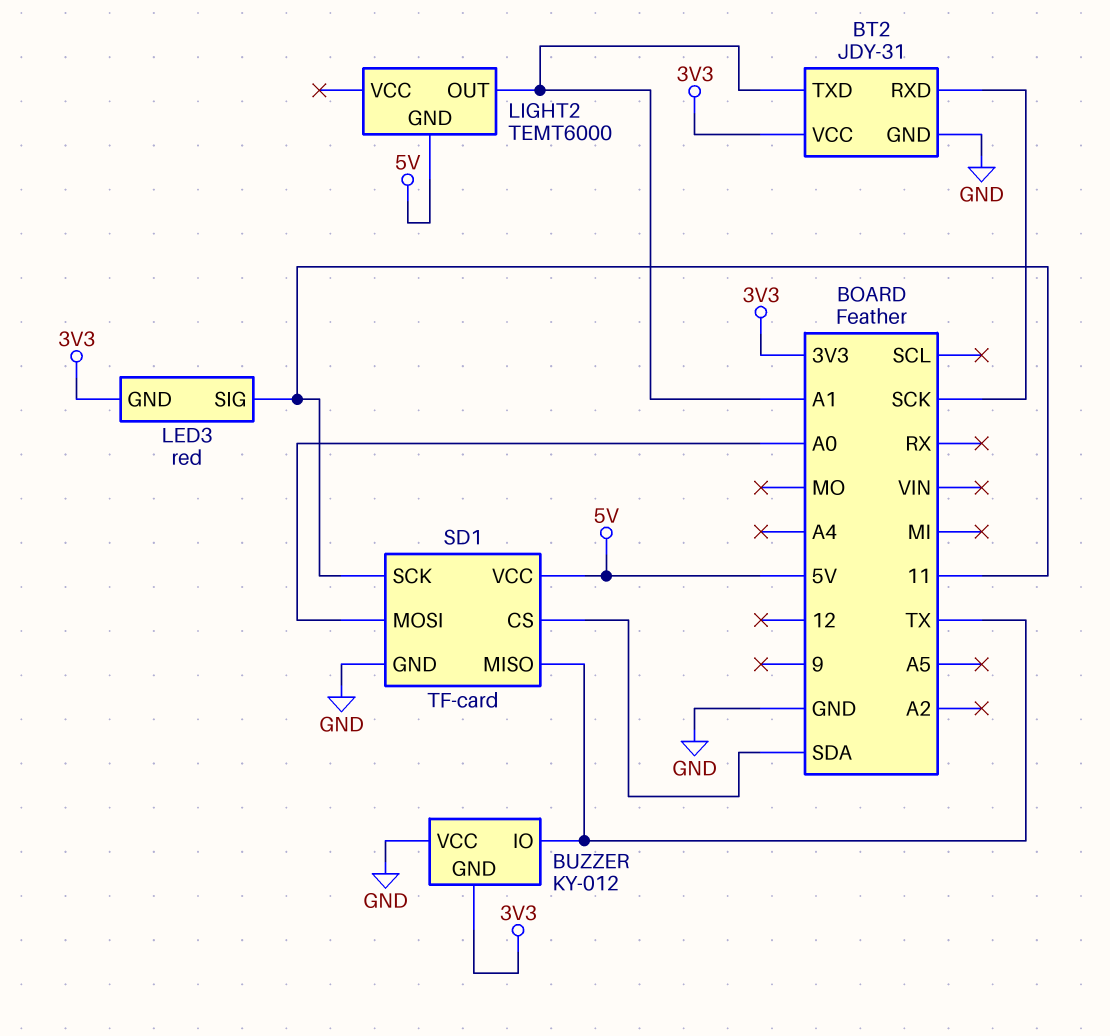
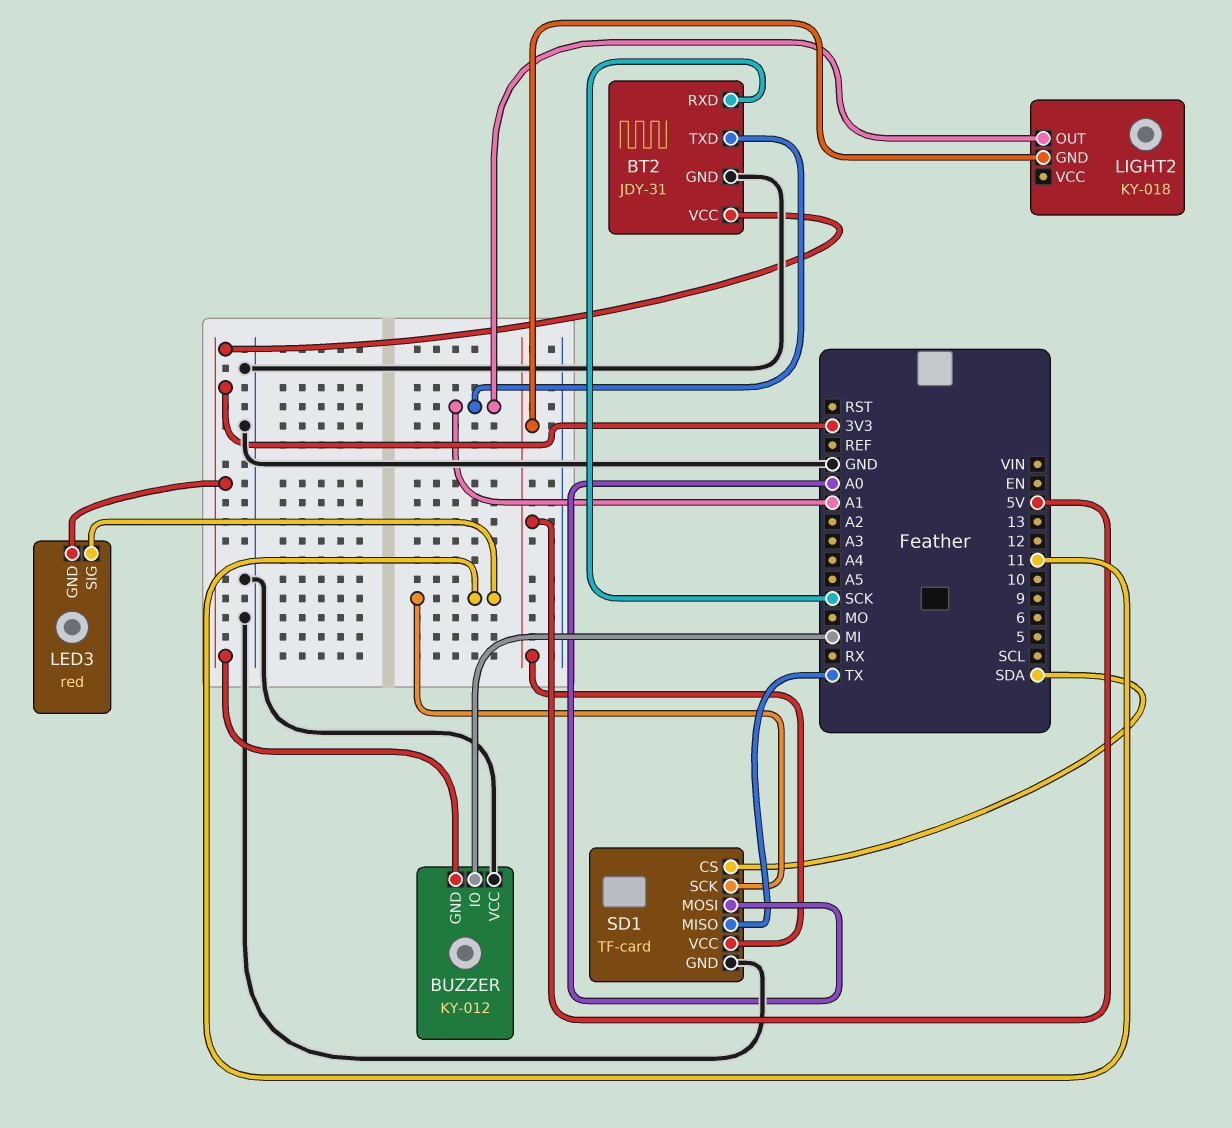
BUZZER pin IO: TX -> MI
LIGHT2: TEMT6000 -> KY-018

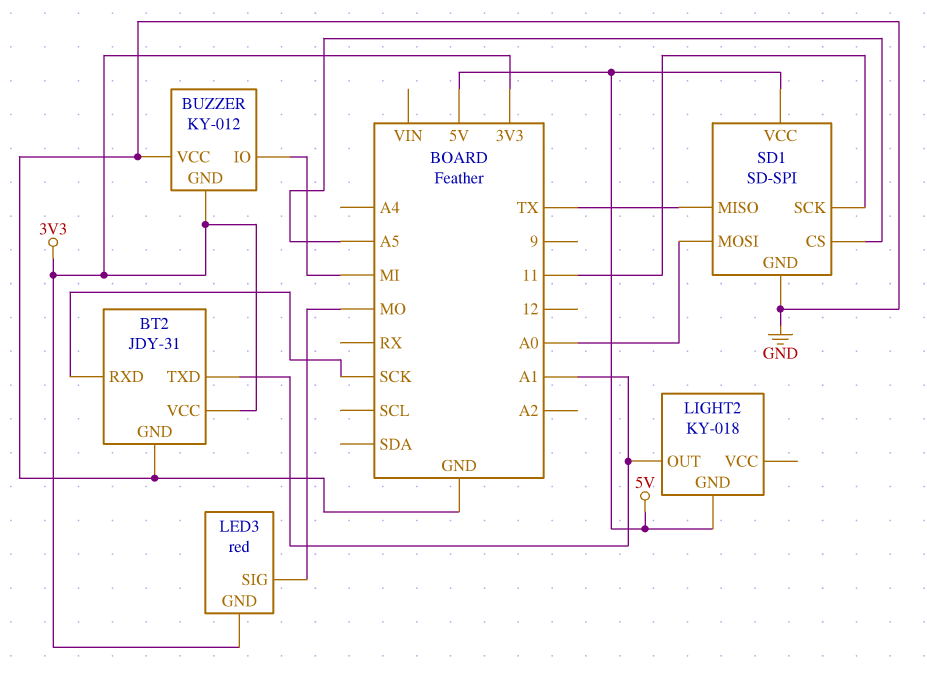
LED3 pin SIG: 11 -> MO
SD1: TF-card -> SD-SPI
SD1 pin CS: SDA -> A5

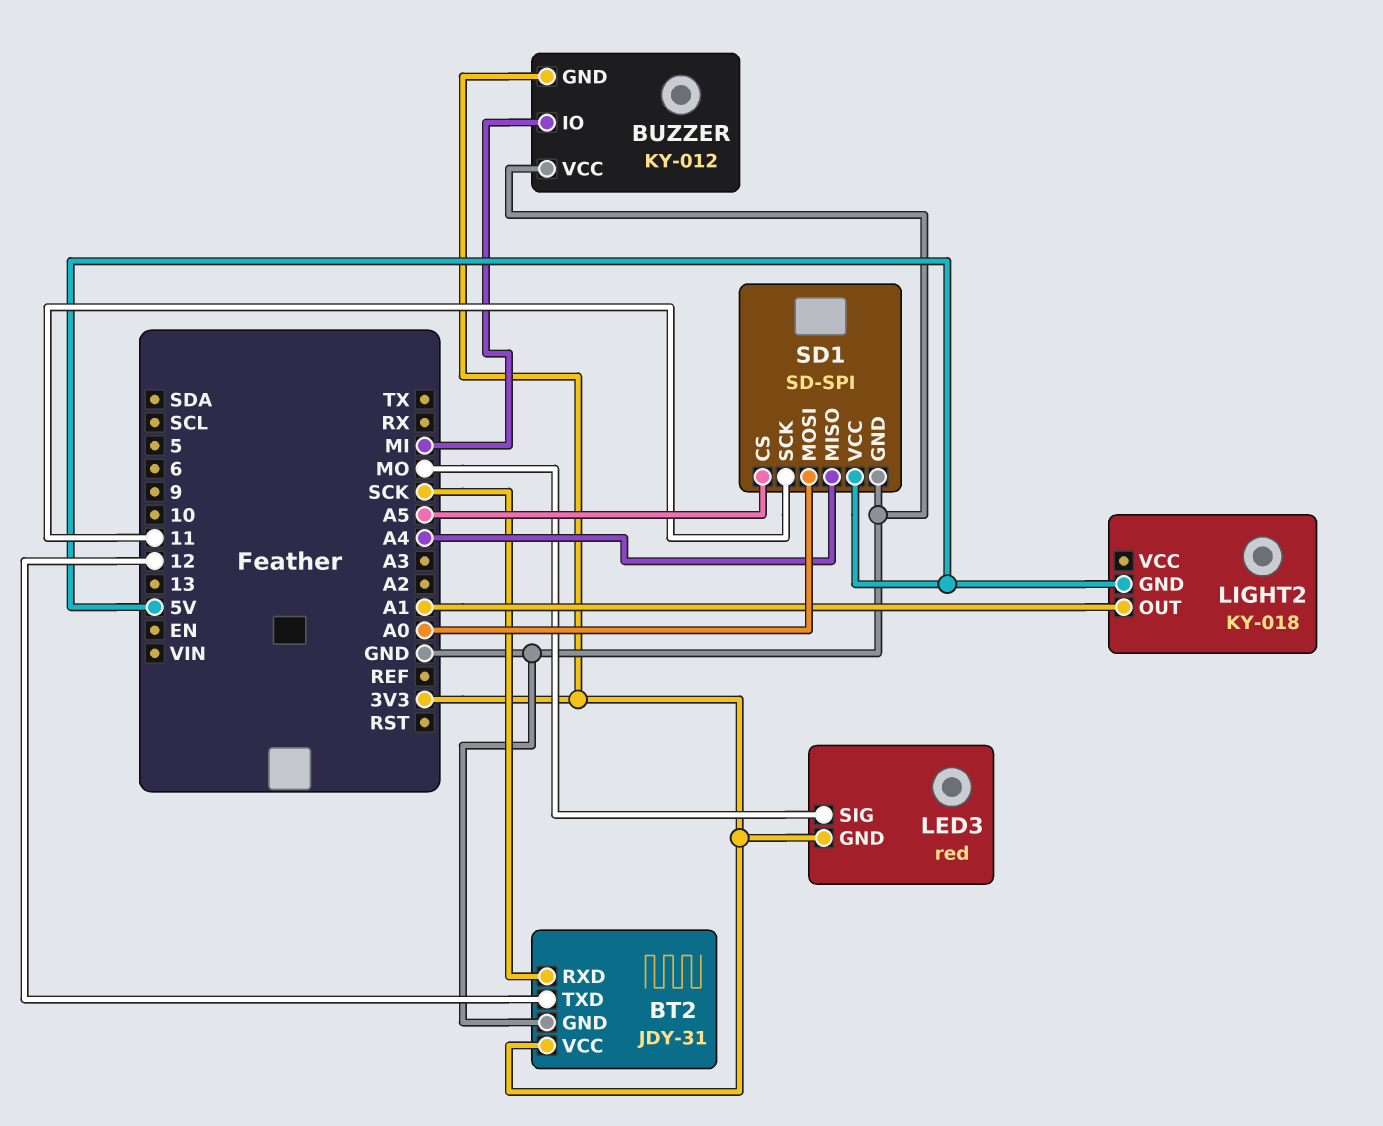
BT2 pin TXD: A1 -> 12
SD1 pin MISO: TX -> A4

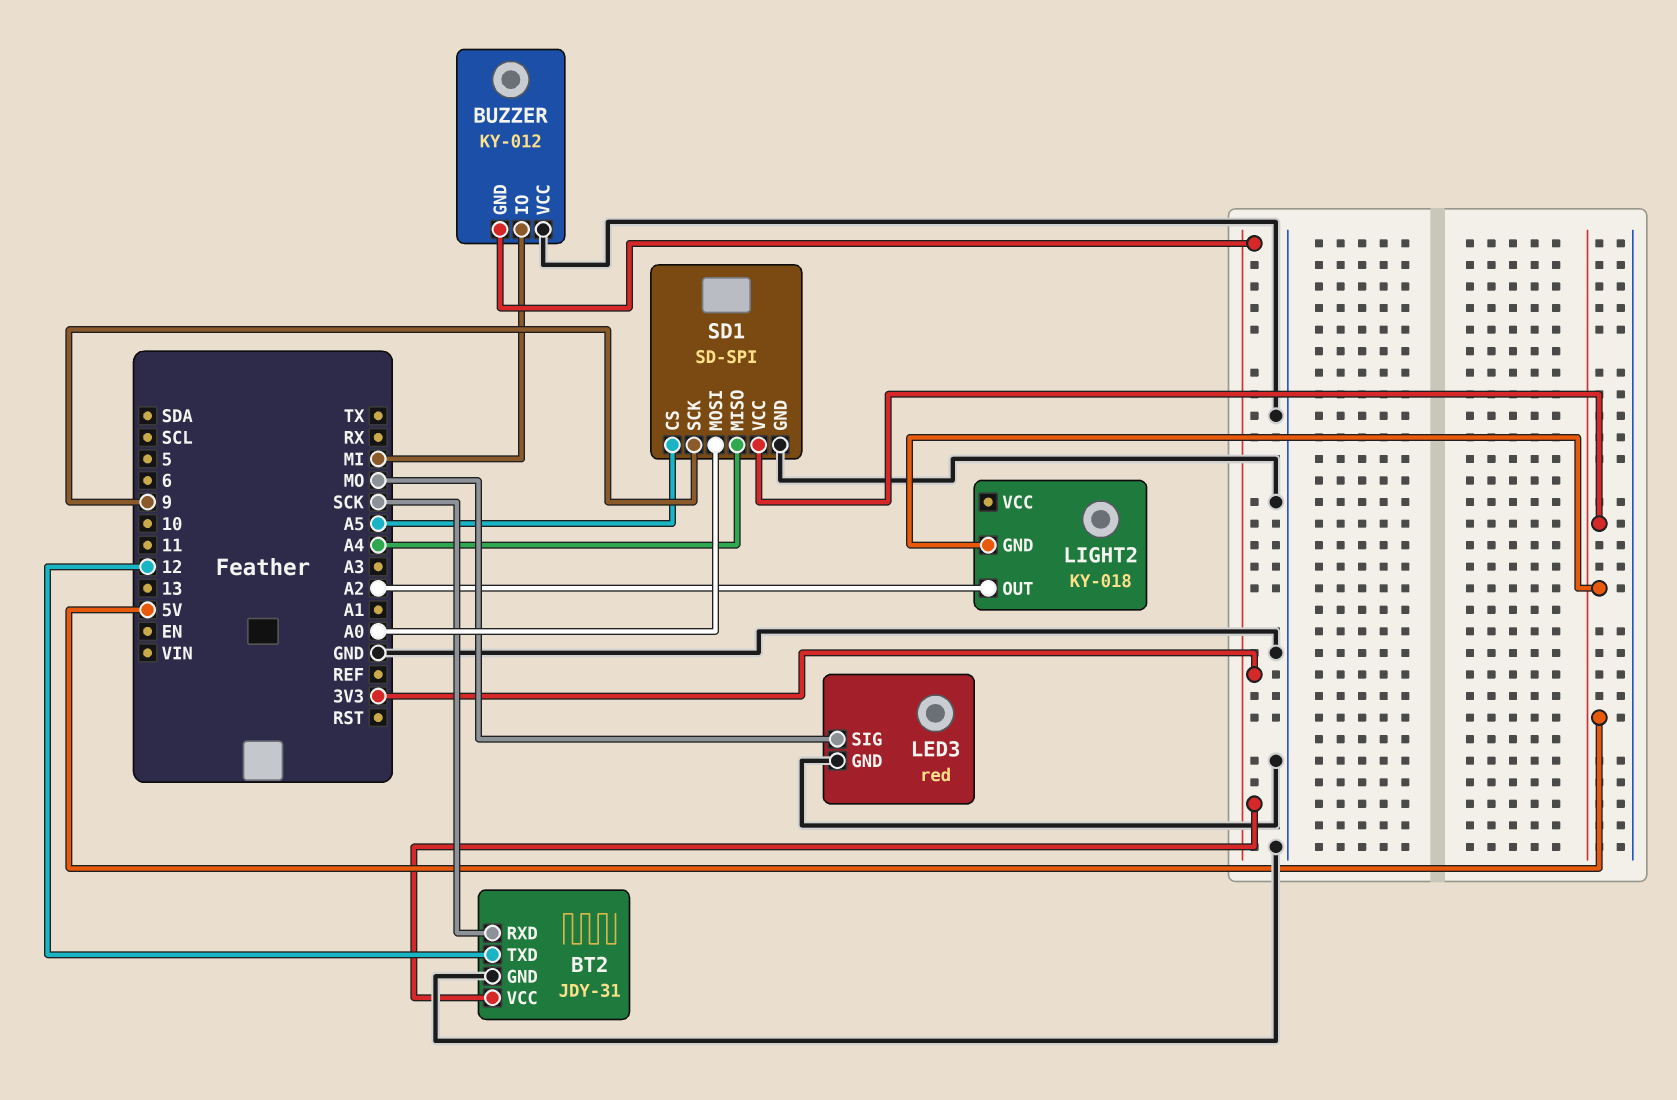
LED3 pin GND: 3V3 -> GND
LIGHT2 pin OUT: A1 -> A2
SD1 pin SCK: 11 -> 9

